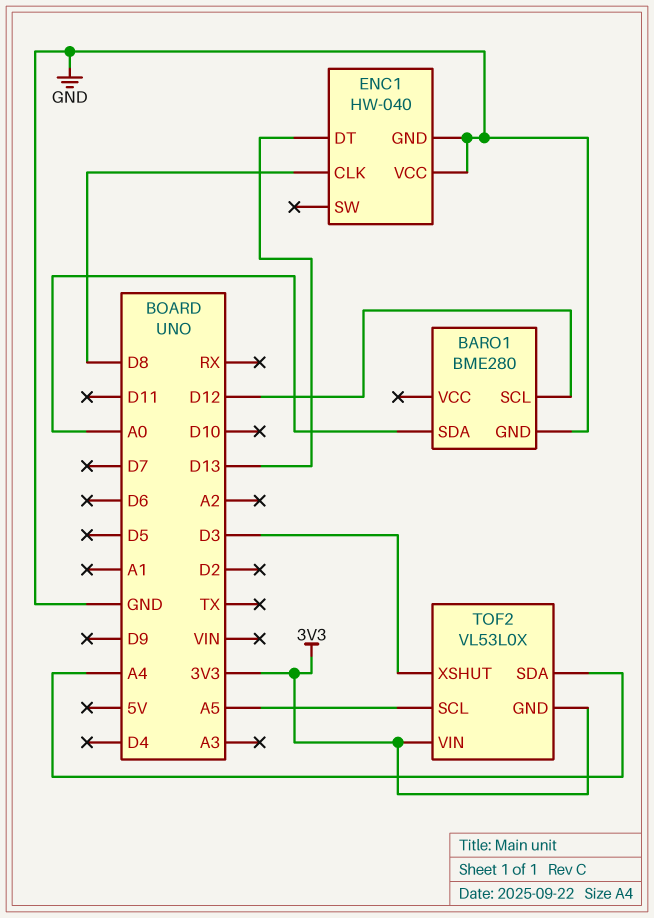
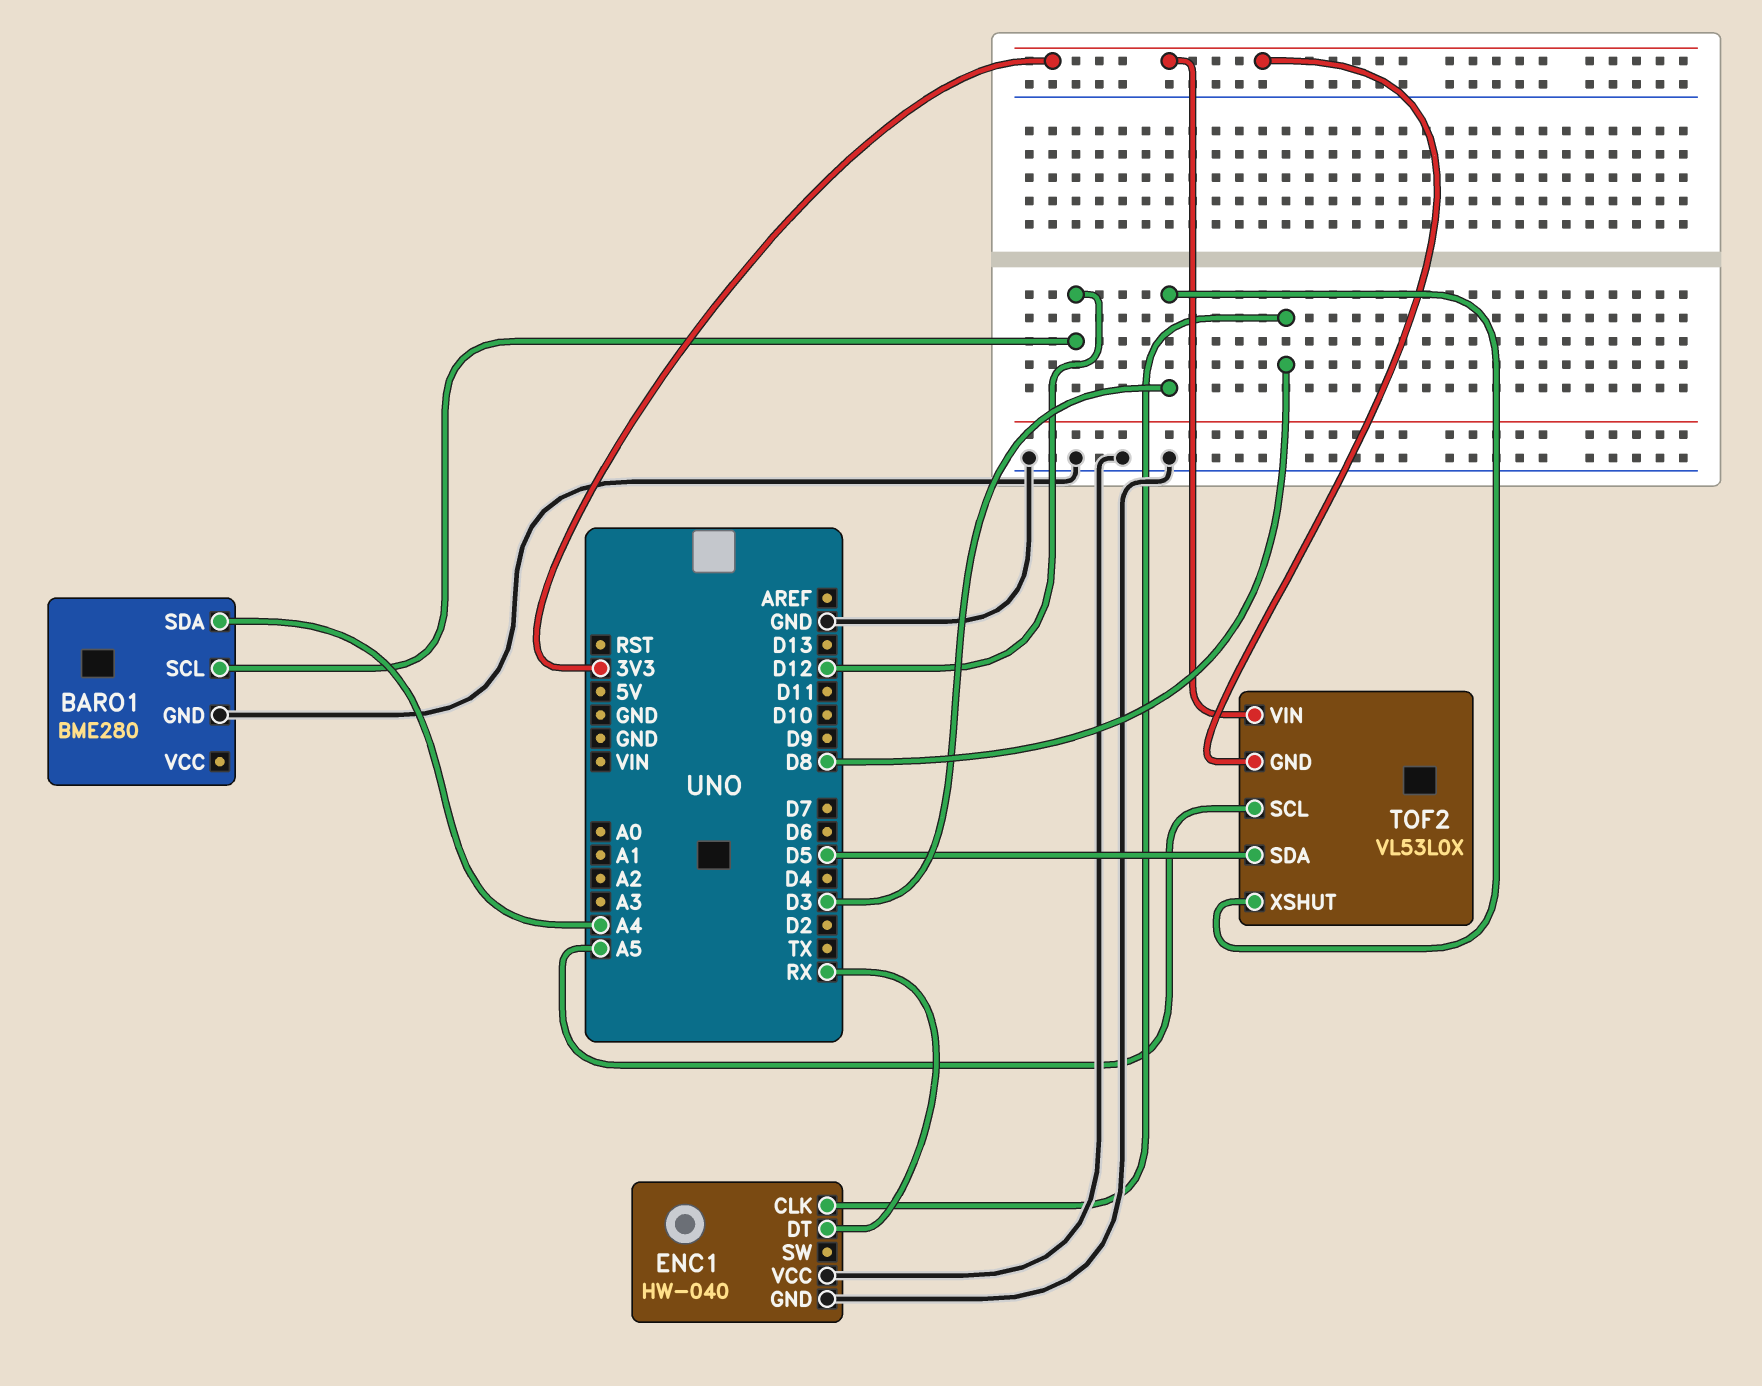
BARO1 pin SDA: A0 -> A4
ENC1 pin DT: D13 -> RX
TOF2 pin SDA: A4 -> D5

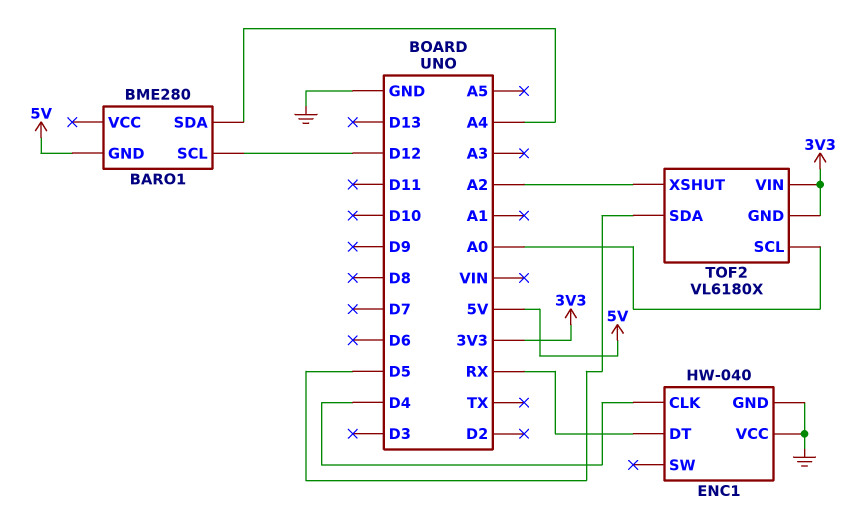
BARO1 pin GND: GND -> 5V
ENC1 pin CLK: D8 -> D4
TOF2: VL53L0X -> VL6180X
TOF2 pin SCL: A5 -> A0
TOF2 pin XSHUT: D3 -> A2

